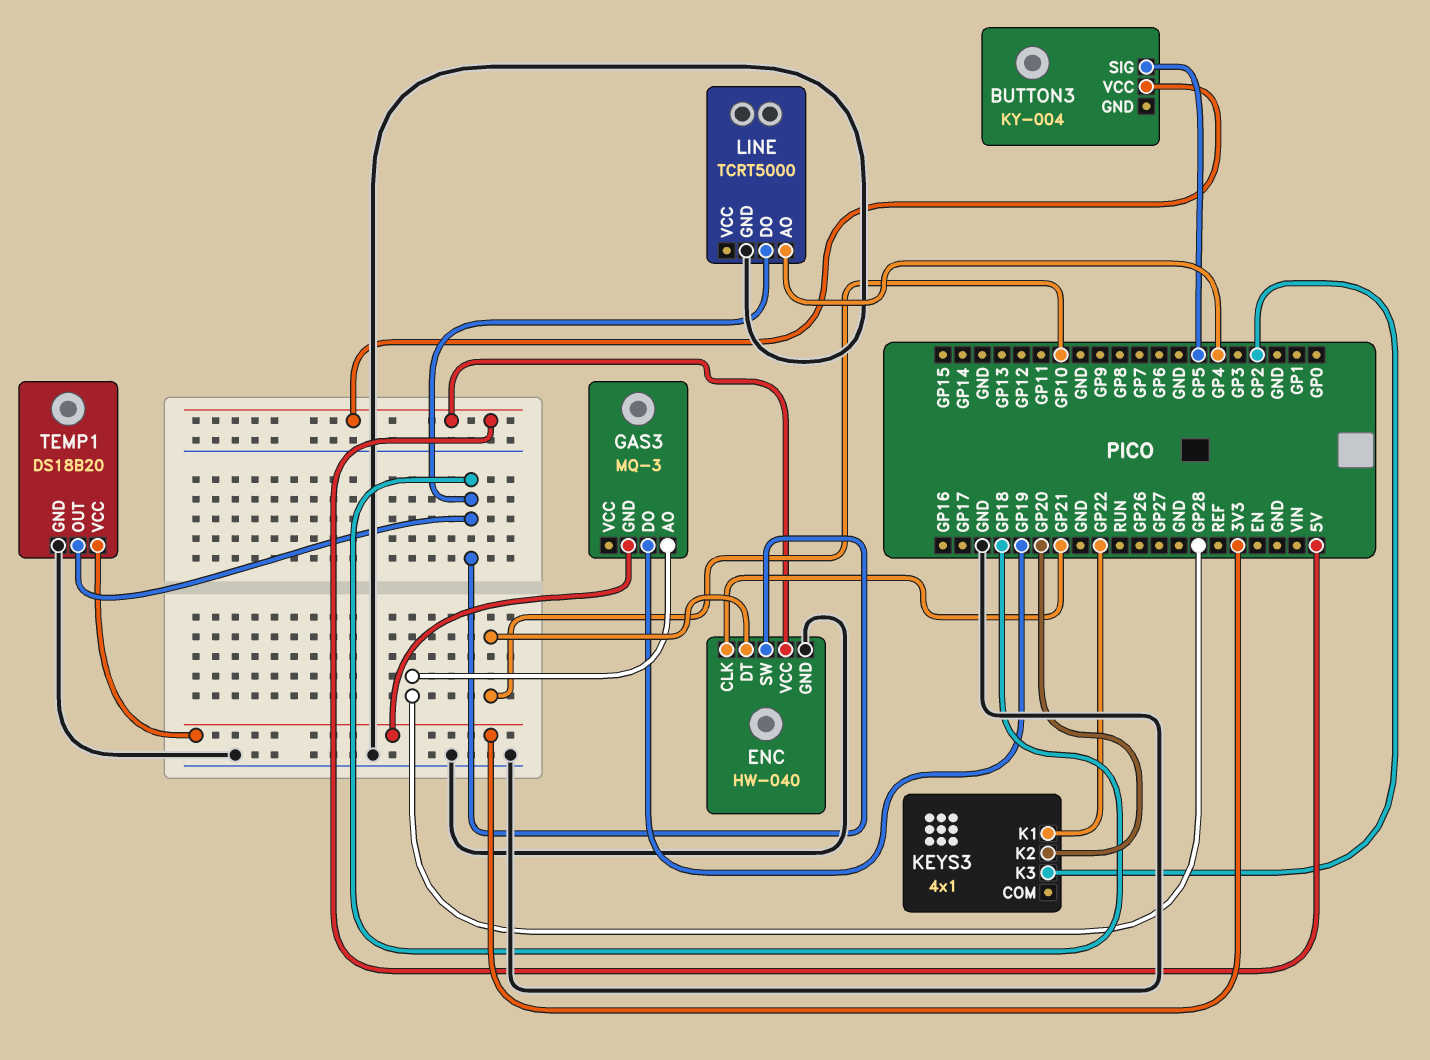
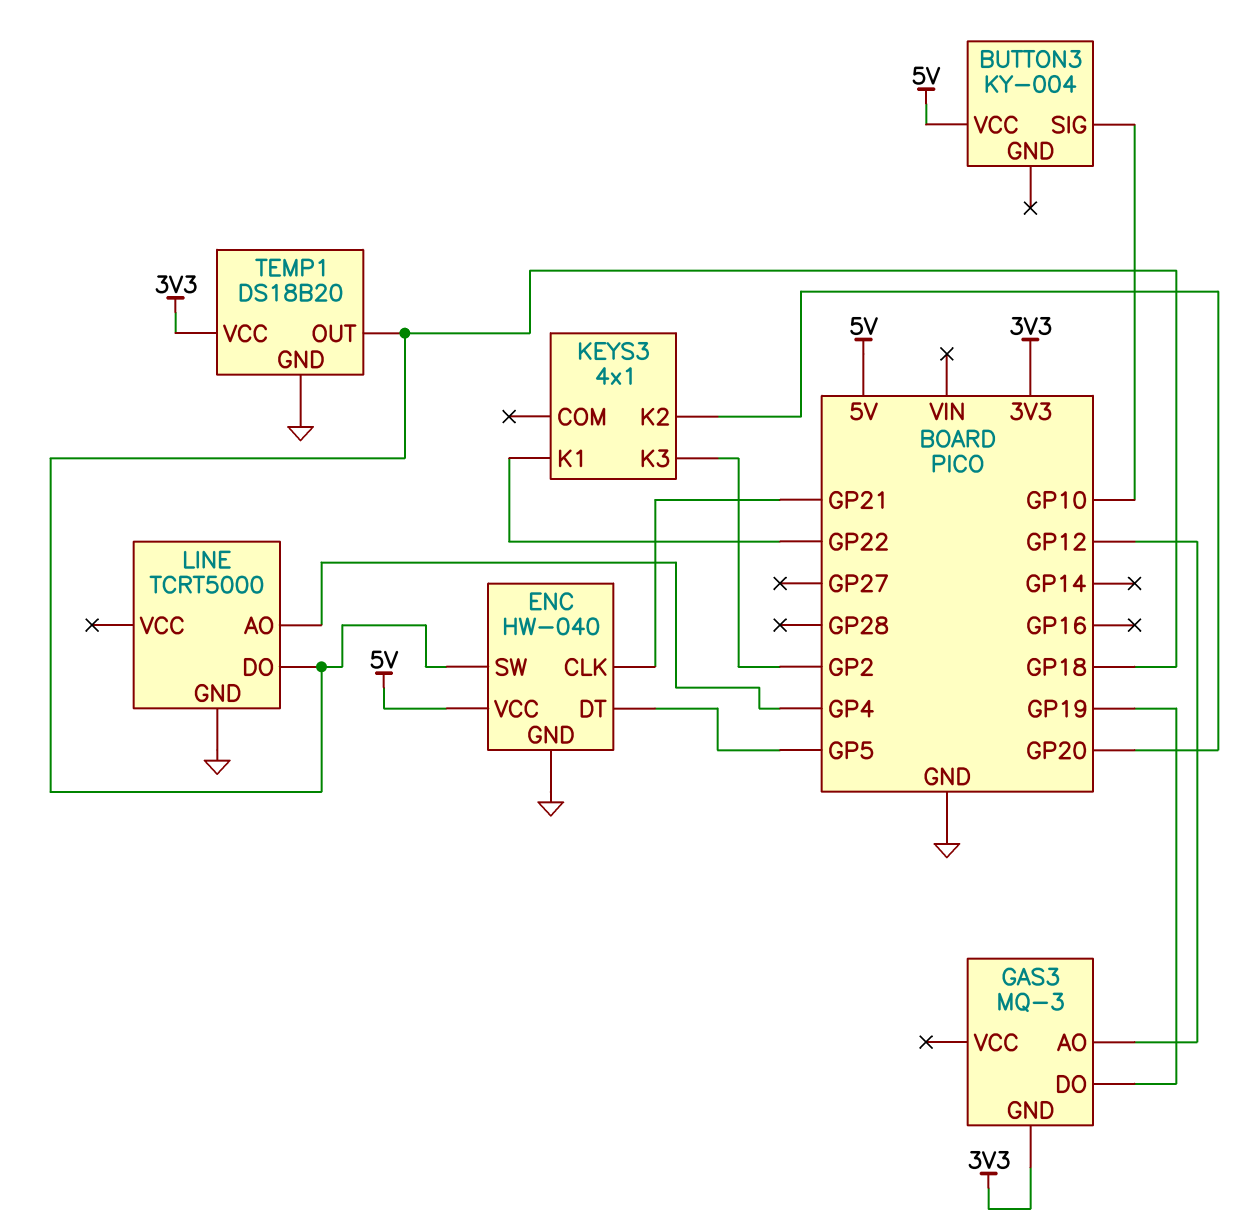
BUTTON3 pin SIG: GP5 -> GP10
ENC pin DT: GP10 -> GP5
GAS3 pin AO: GP28 -> GP12

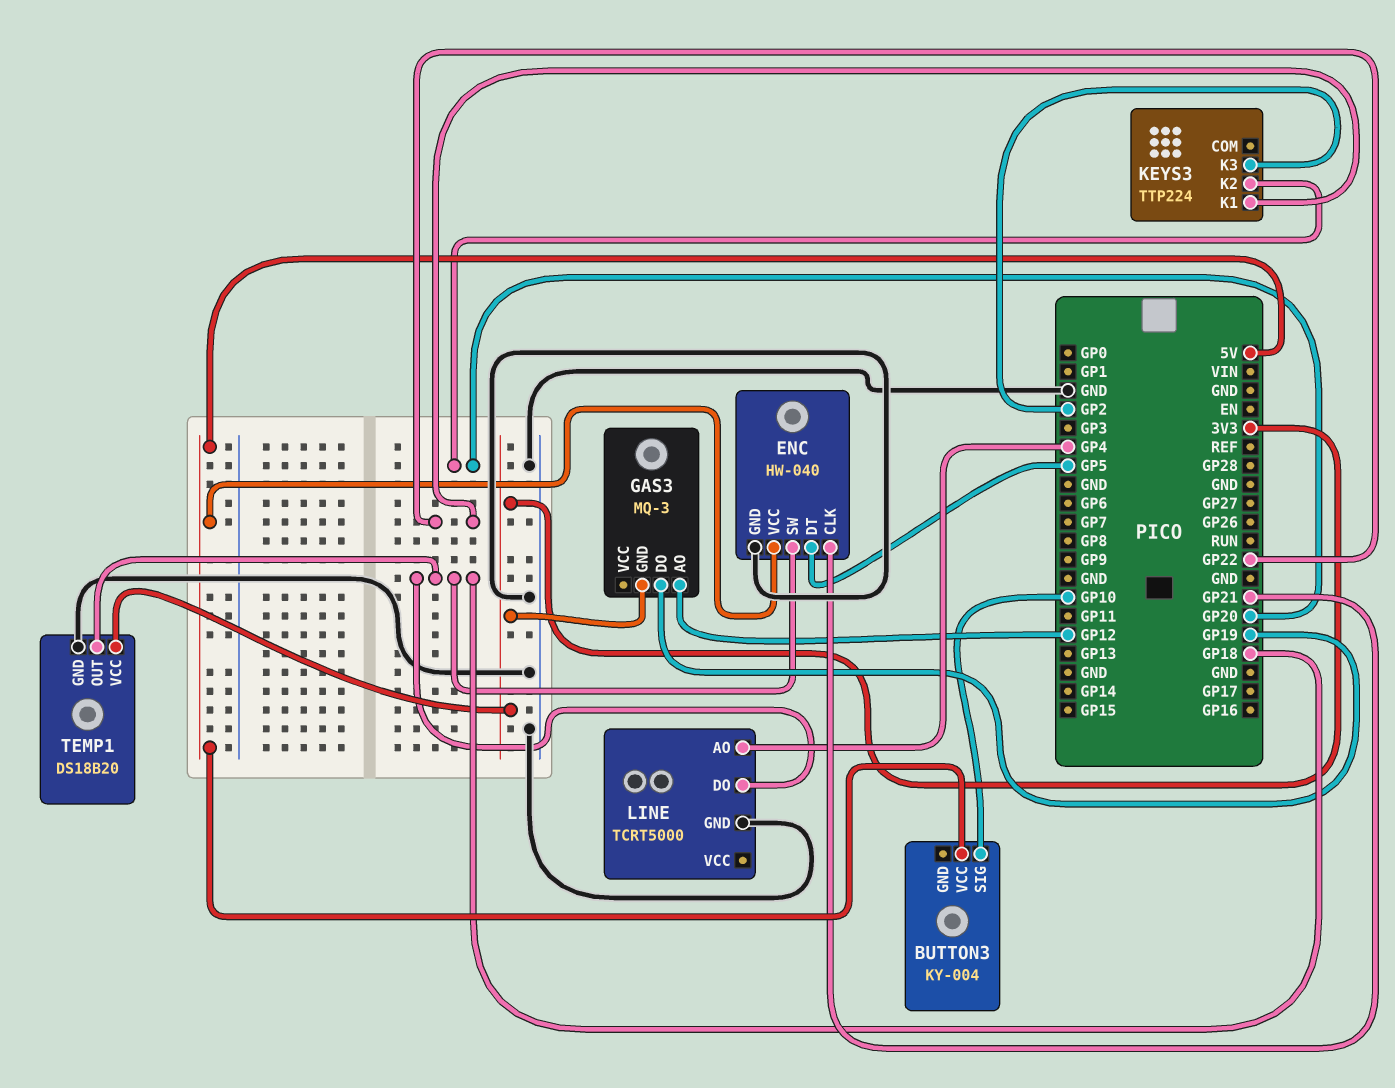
KEYS3: 4x1 -> TTP224

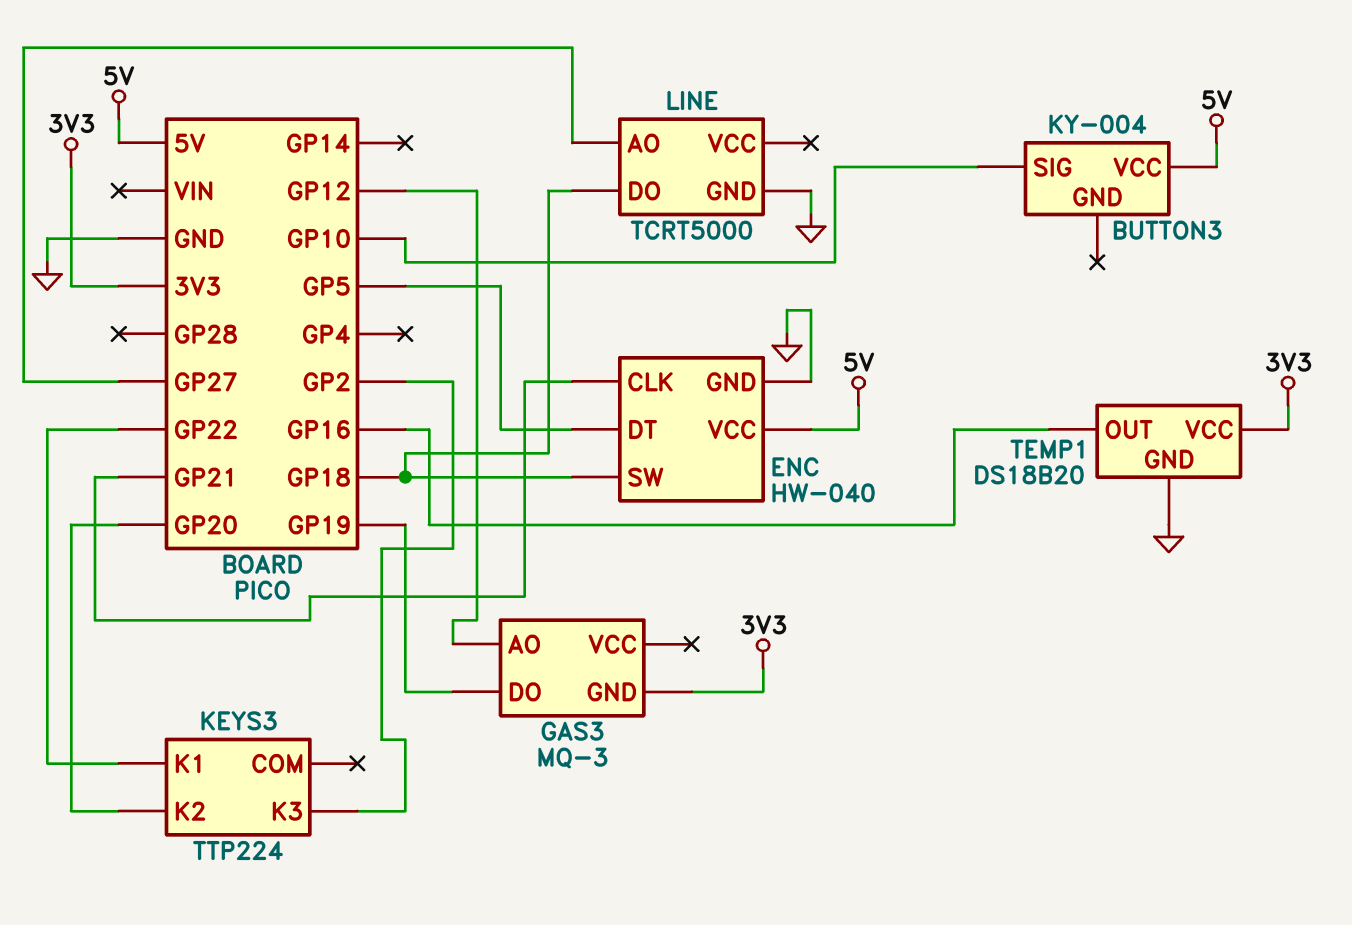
LINE pin AO: GP4 -> GP27
TEMP1 pin OUT: GP18 -> GP16

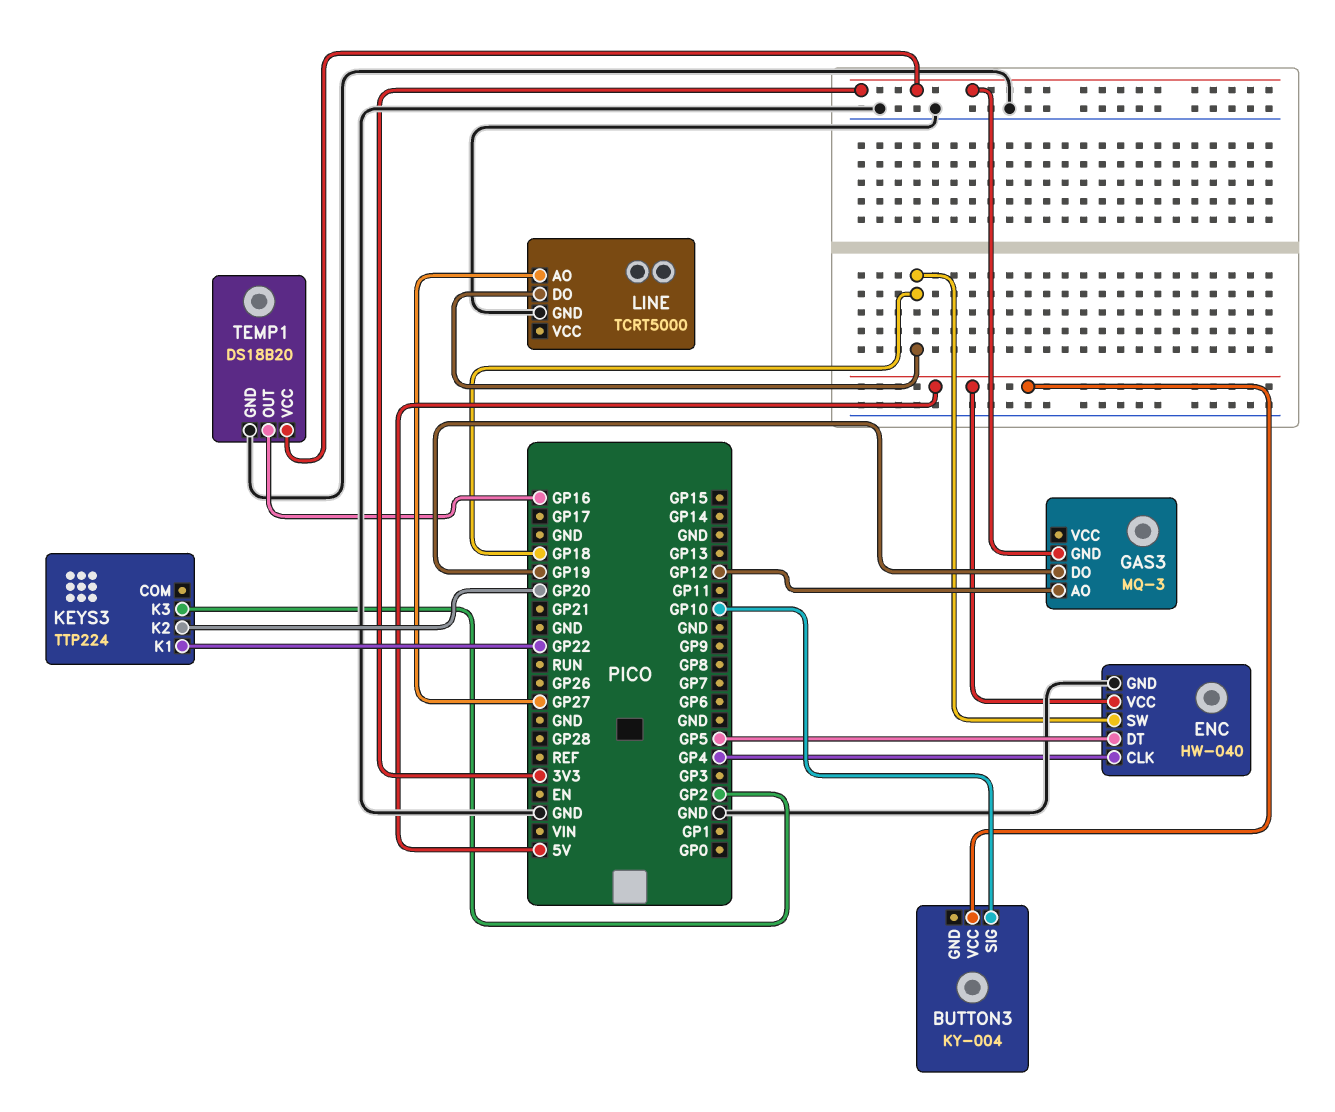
ENC pin CLK: GP21 -> GP4

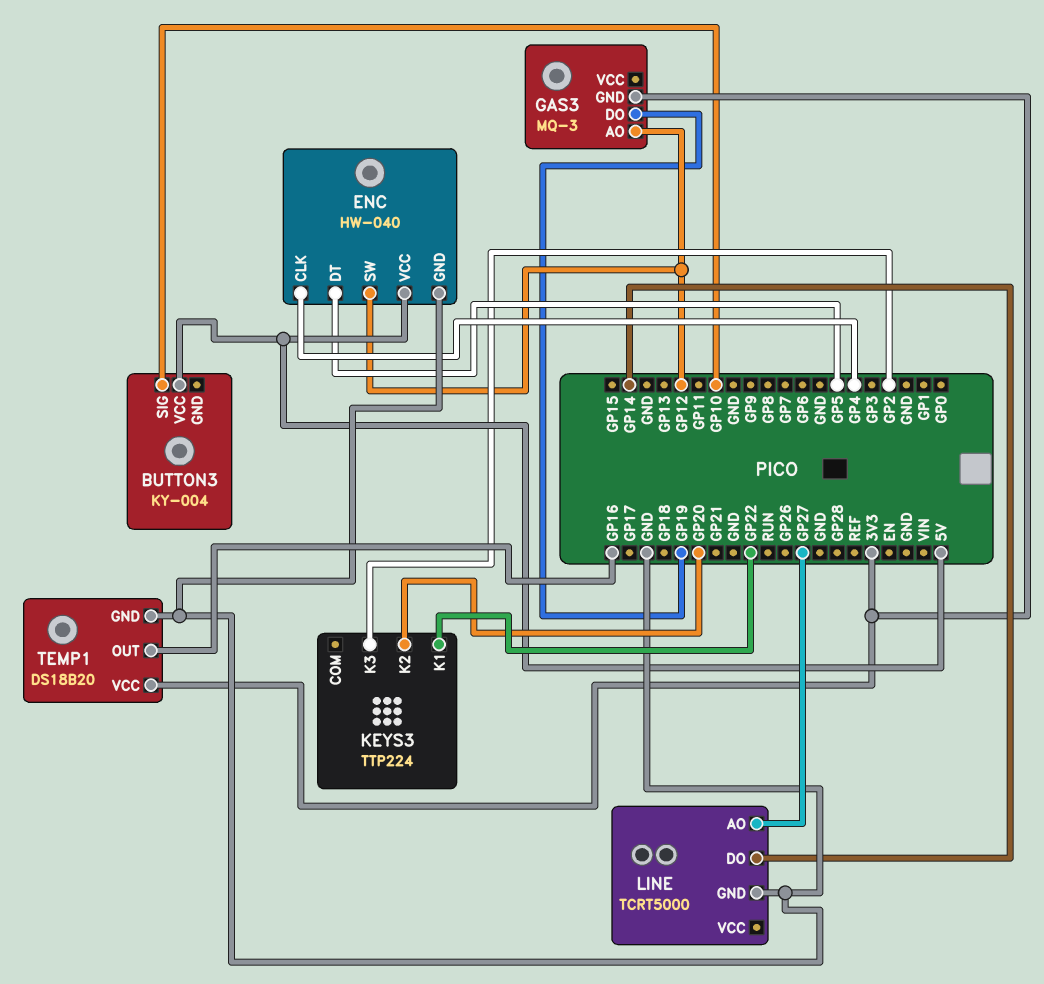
ENC pin SW: GP18 -> GP12
LINE pin DO: GP18 -> GP14

